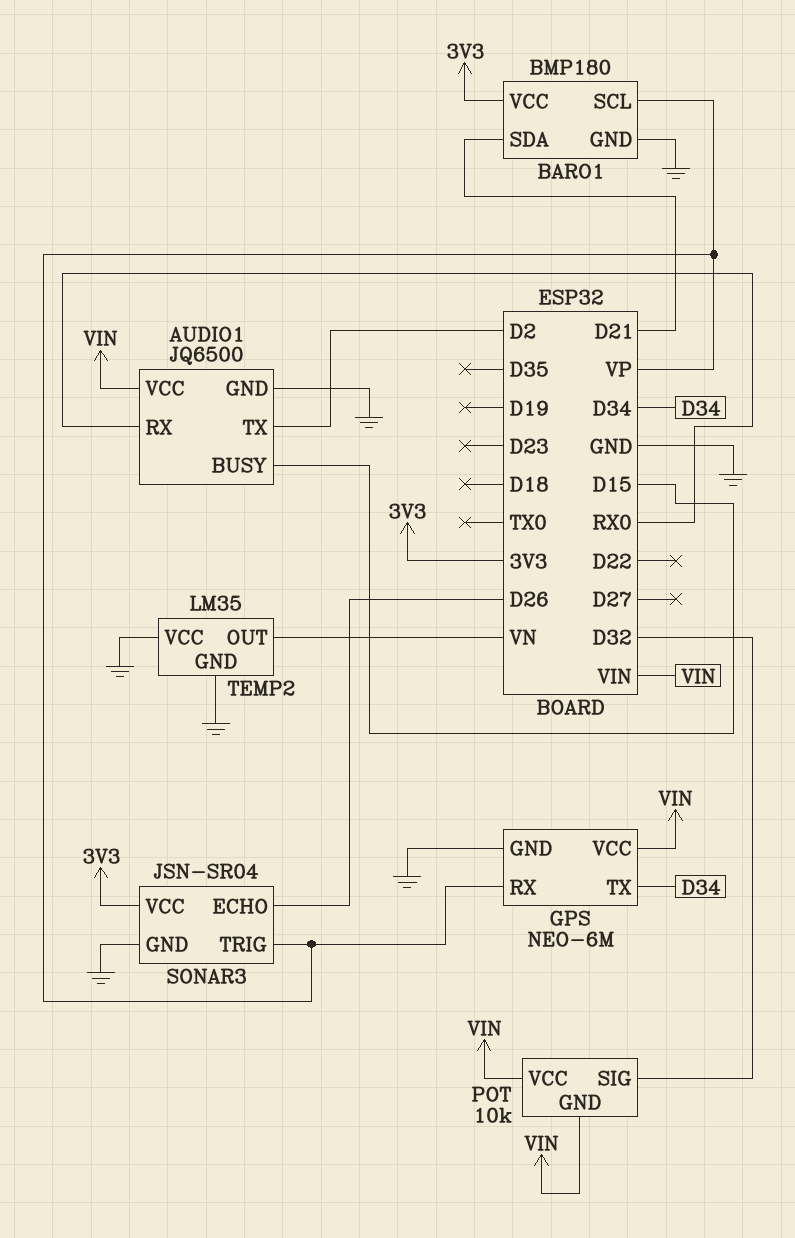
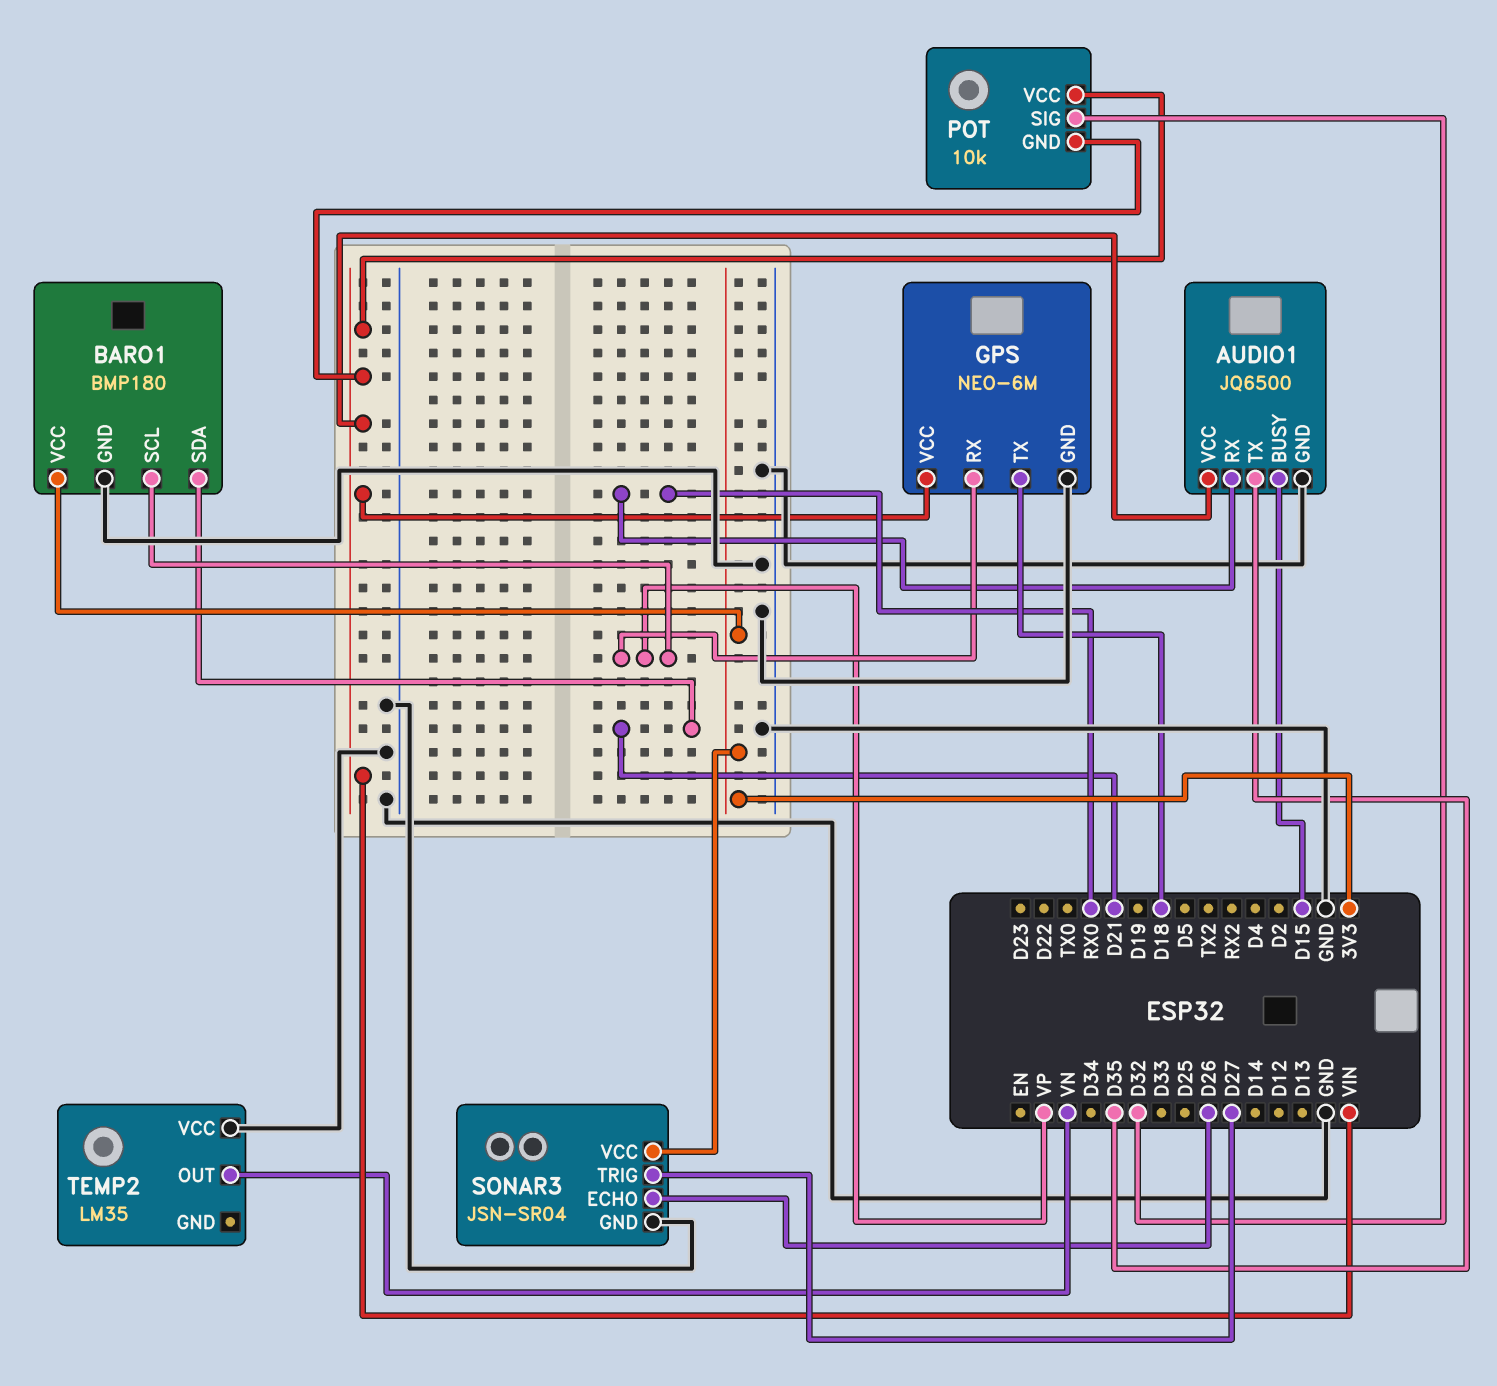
AUDIO1 pin TX: D2 -> D35
GPS pin TX: D34 -> D18
SONAR3 pin TRIG: VP -> D27
TEMP2 pin GND: GND -> none

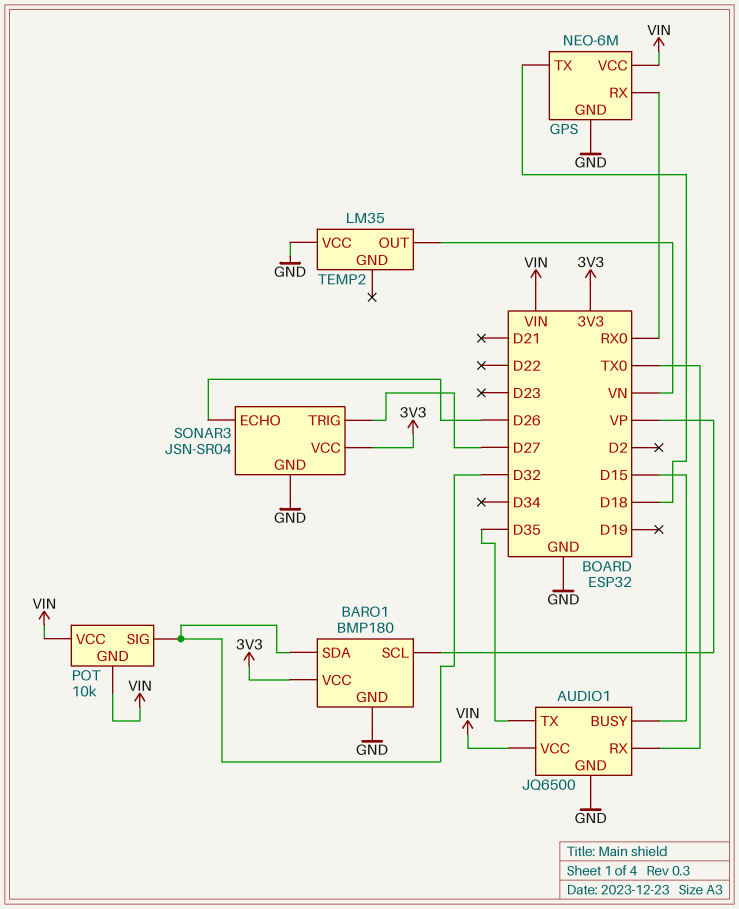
AUDIO1 pin RX: RX0 -> TX0
BARO1 pin SDA: D21 -> D32
GPS pin RX: VP -> RX0

